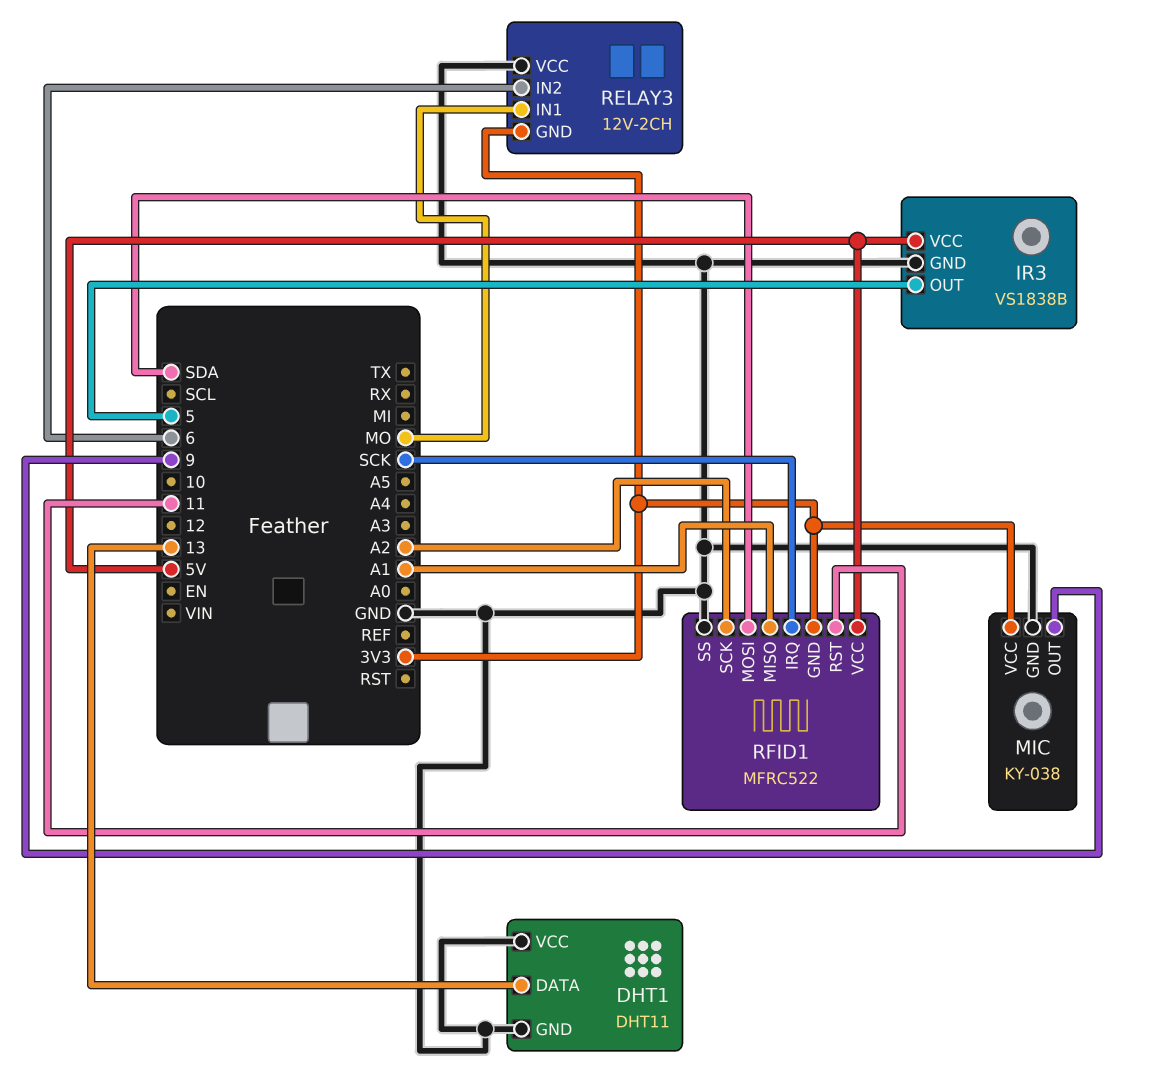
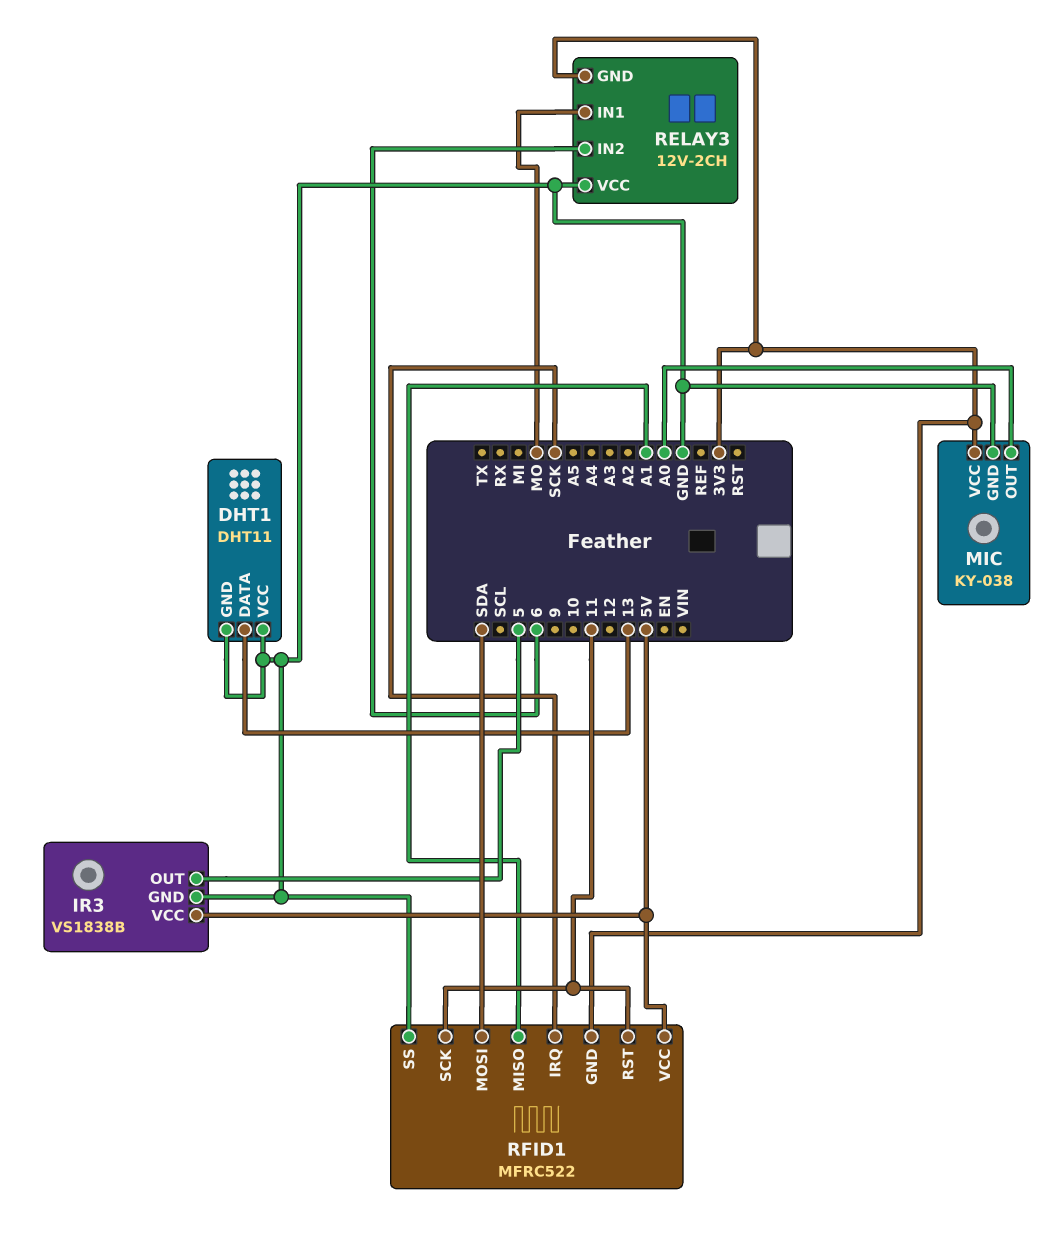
MIC pin OUT: 9 -> A0
RFID1 pin SCK: A2 -> 11

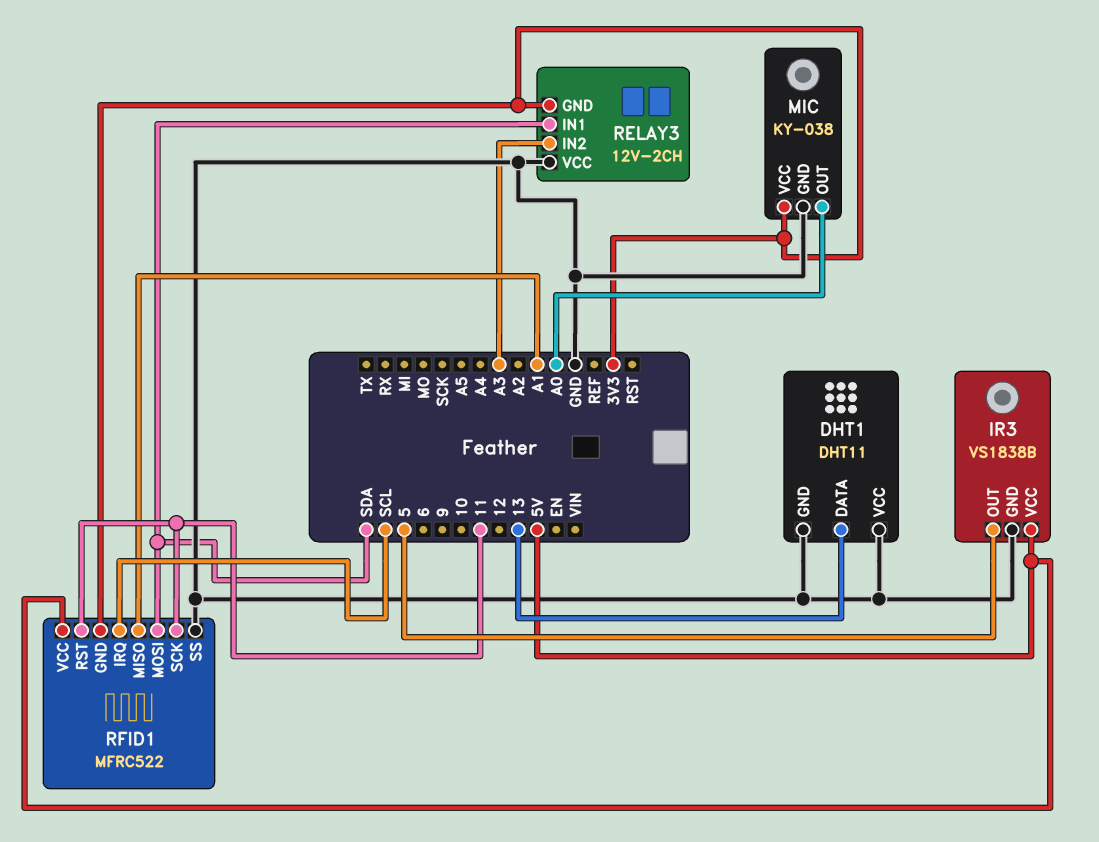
RELAY3 pin IN1: MO -> SDA
RELAY3 pin IN2: 6 -> A3
RFID1 pin IRQ: SCK -> SCL

